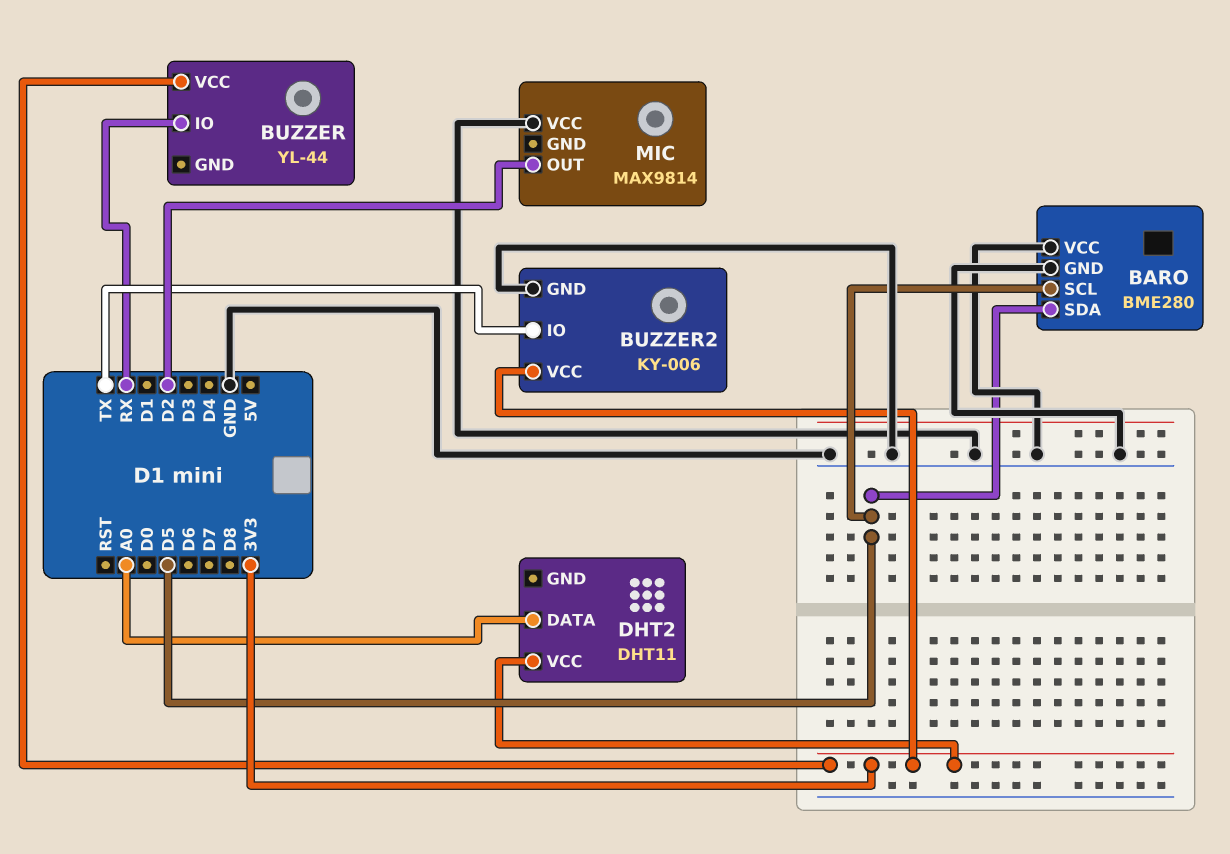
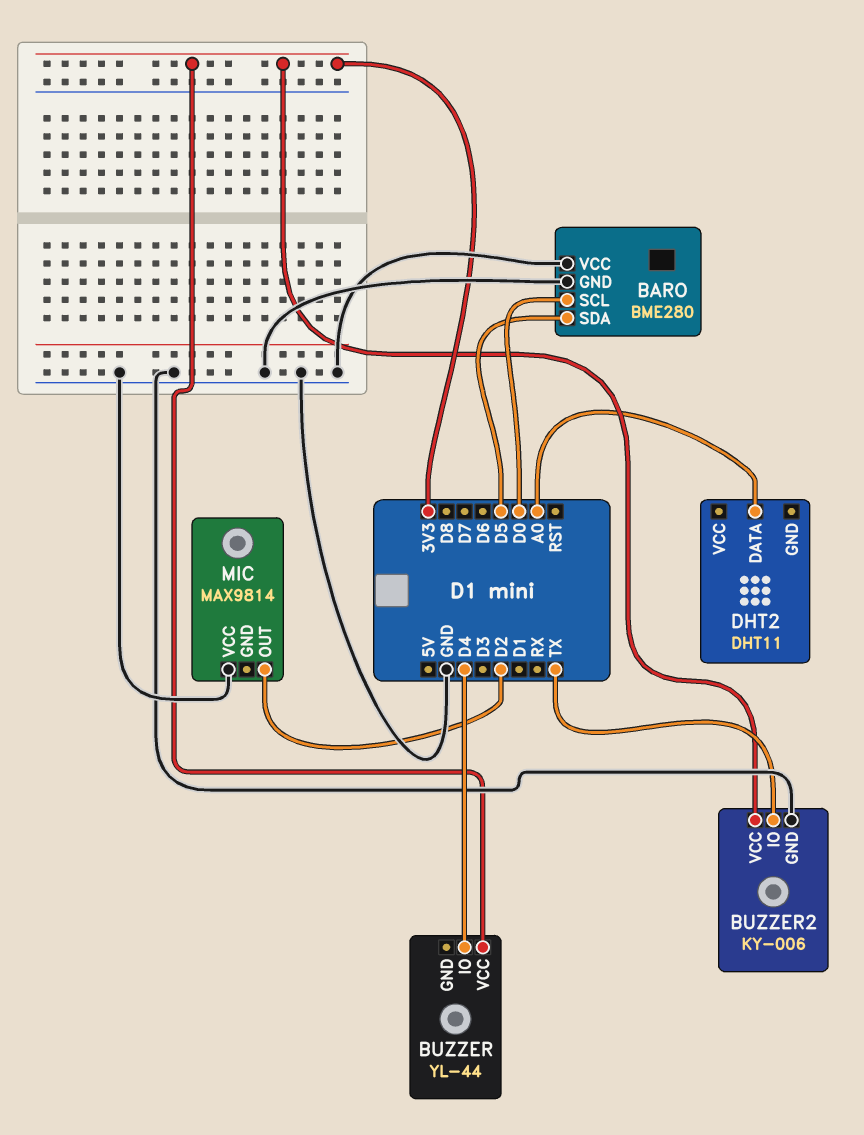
BARO pin SCL: D5 -> D0
BUZZER pin IO: RX -> D4
DHT2 pin VCC: 3V3 -> none

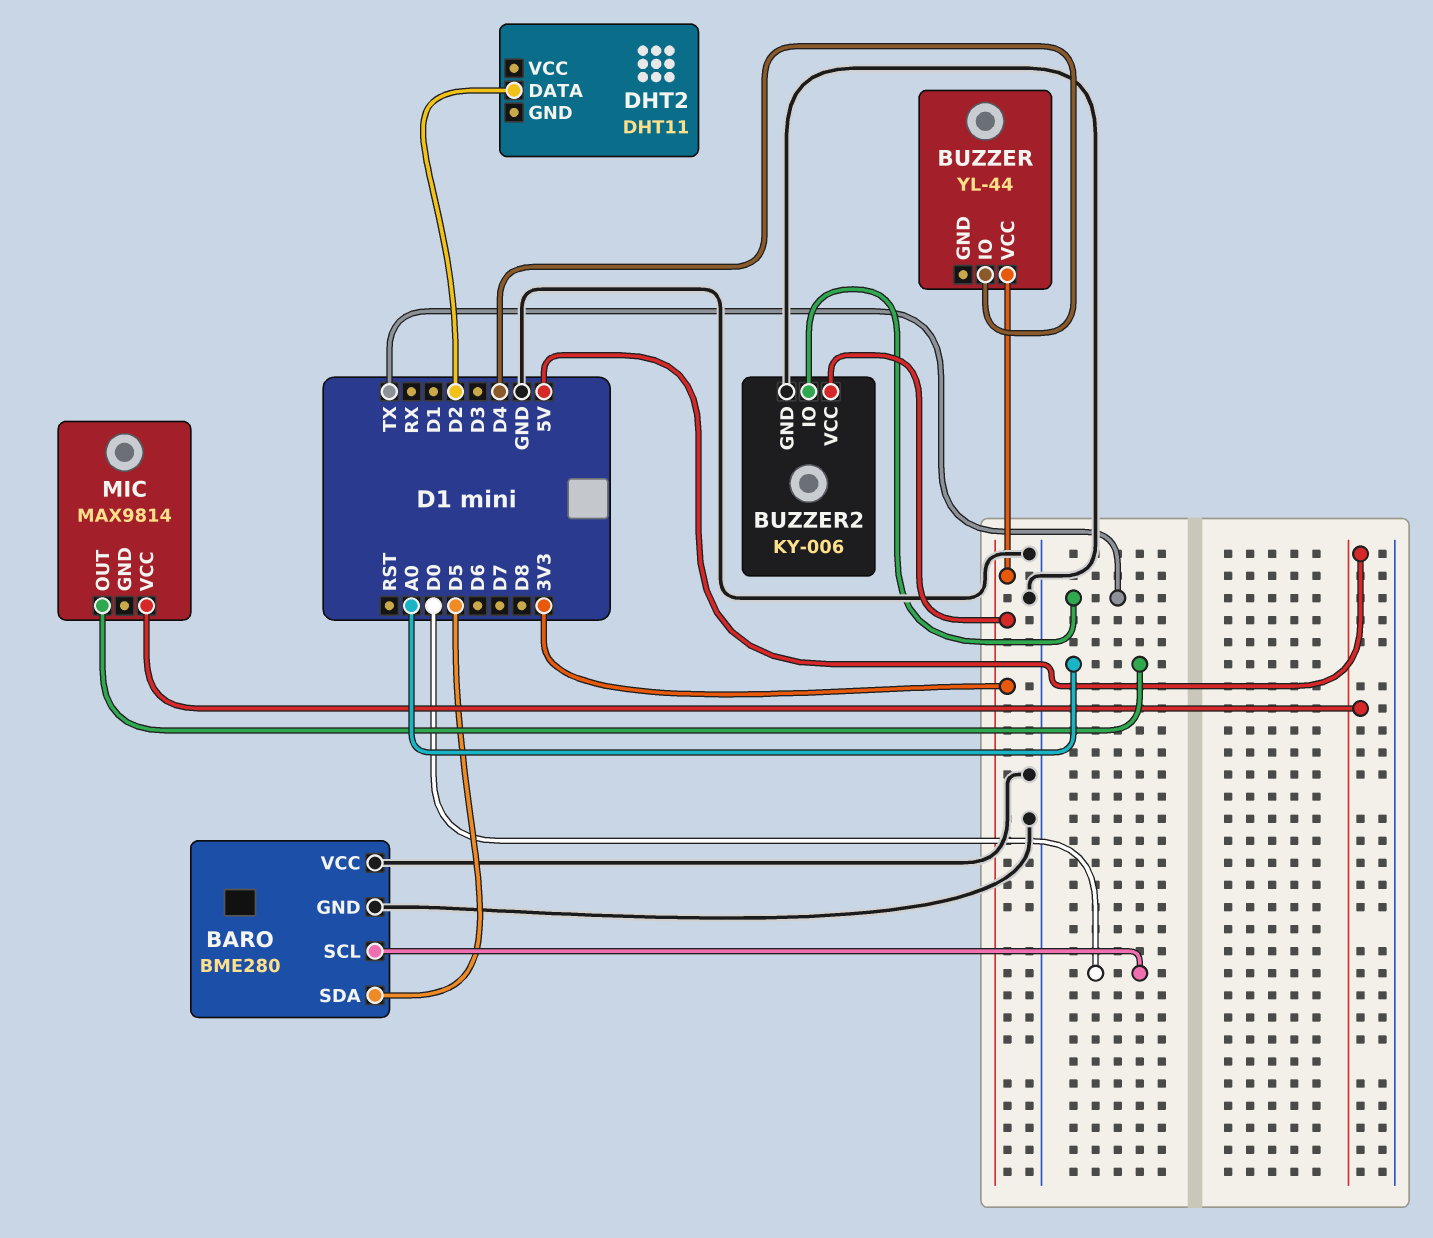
DHT2 pin DATA: A0 -> D2
MIC pin OUT: D2 -> A0
MIC pin VCC: GND -> 5V

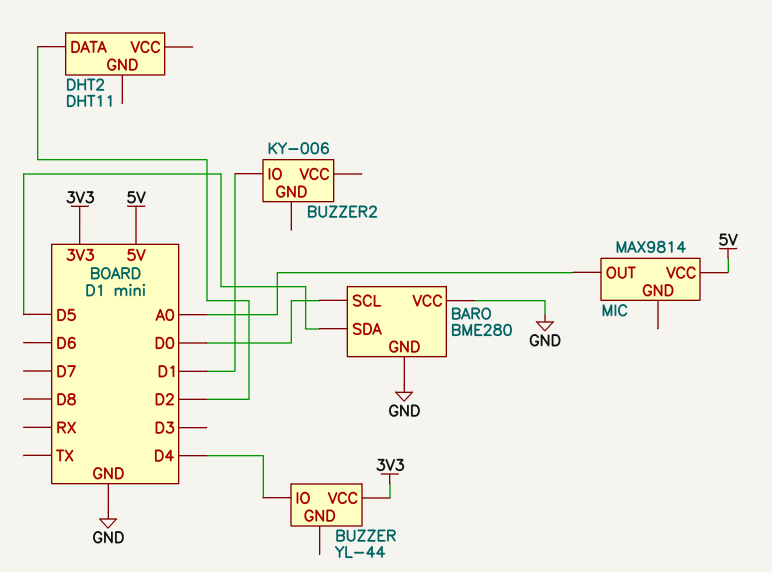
BUZZER2 pin GND: GND -> none
BUZZER2 pin IO: TX -> D1
BUZZER2 pin VCC: 3V3 -> none

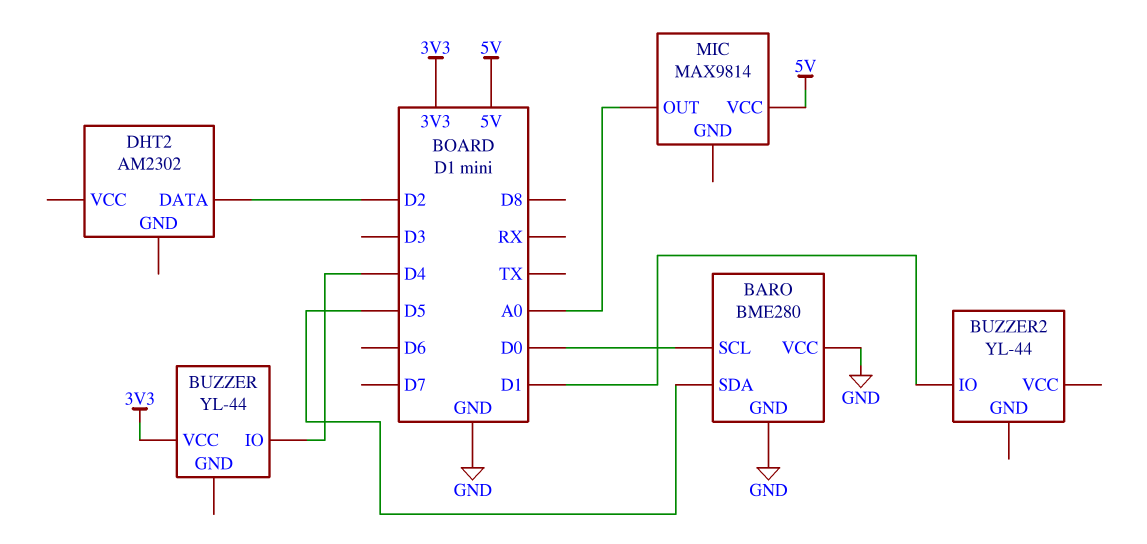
BUZZER2: KY-006 -> YL-44
DHT2: DHT11 -> AM2302

